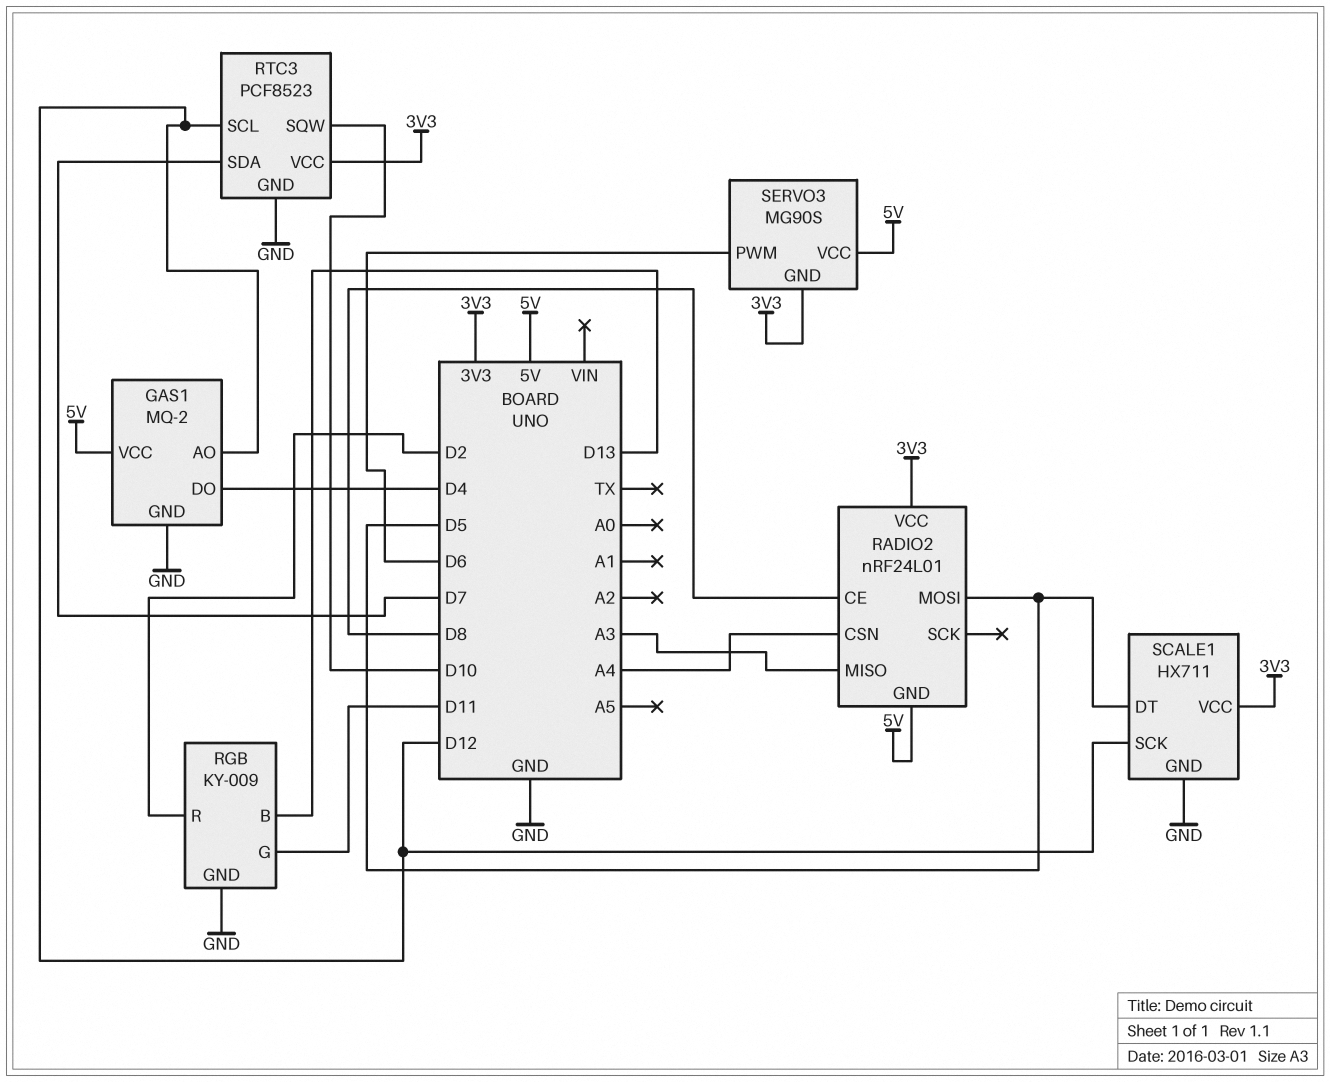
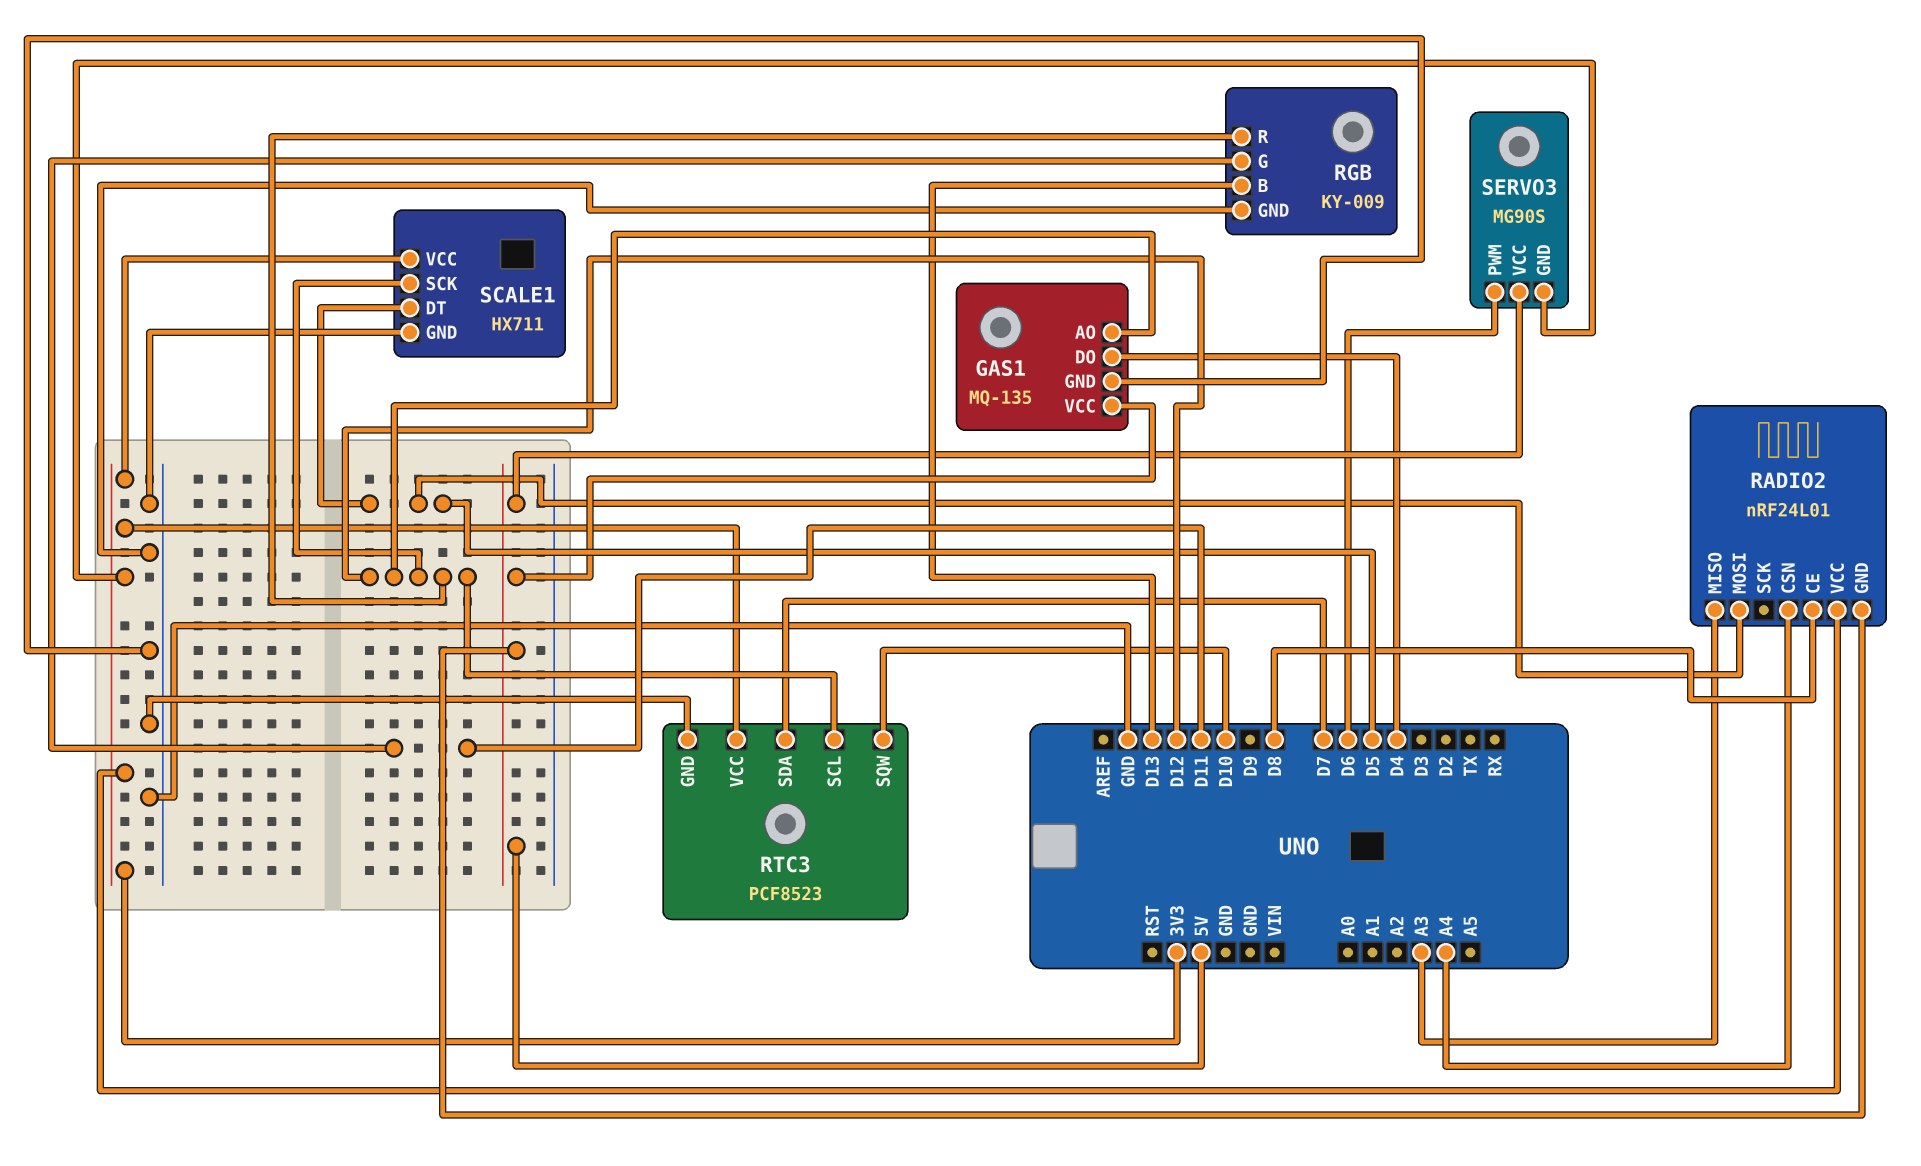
GAS1: MQ-2 -> MQ-135
RGB pin R: D2 -> D12

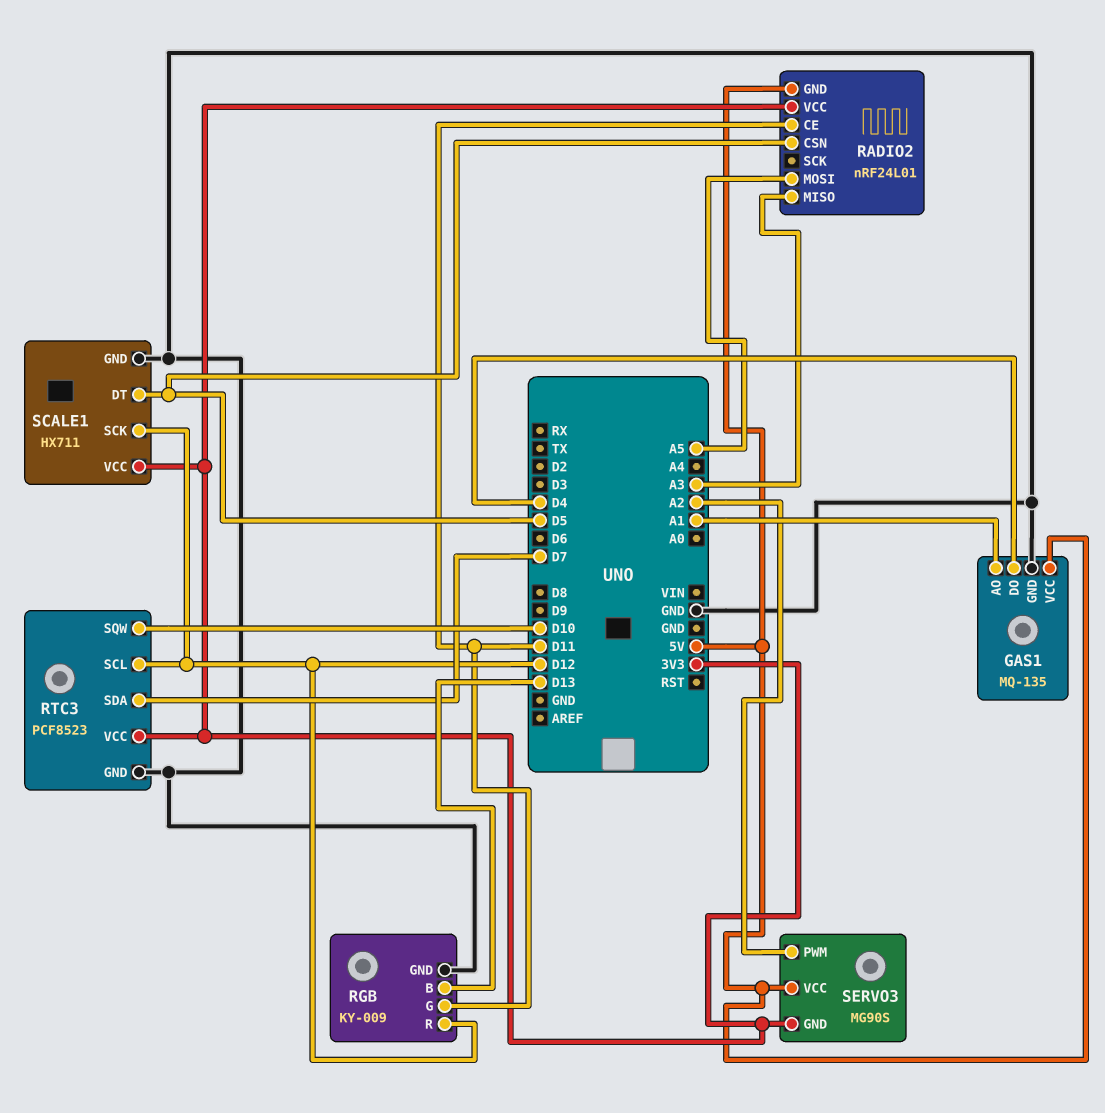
GAS1 pin AO: D12 -> A1
RADIO2 pin CE: D8 -> D11
RADIO2 pin CSN: A4 -> D5
RADIO2 pin MOSI: D5 -> A5
SERVO3 pin PWM: D6 -> A2

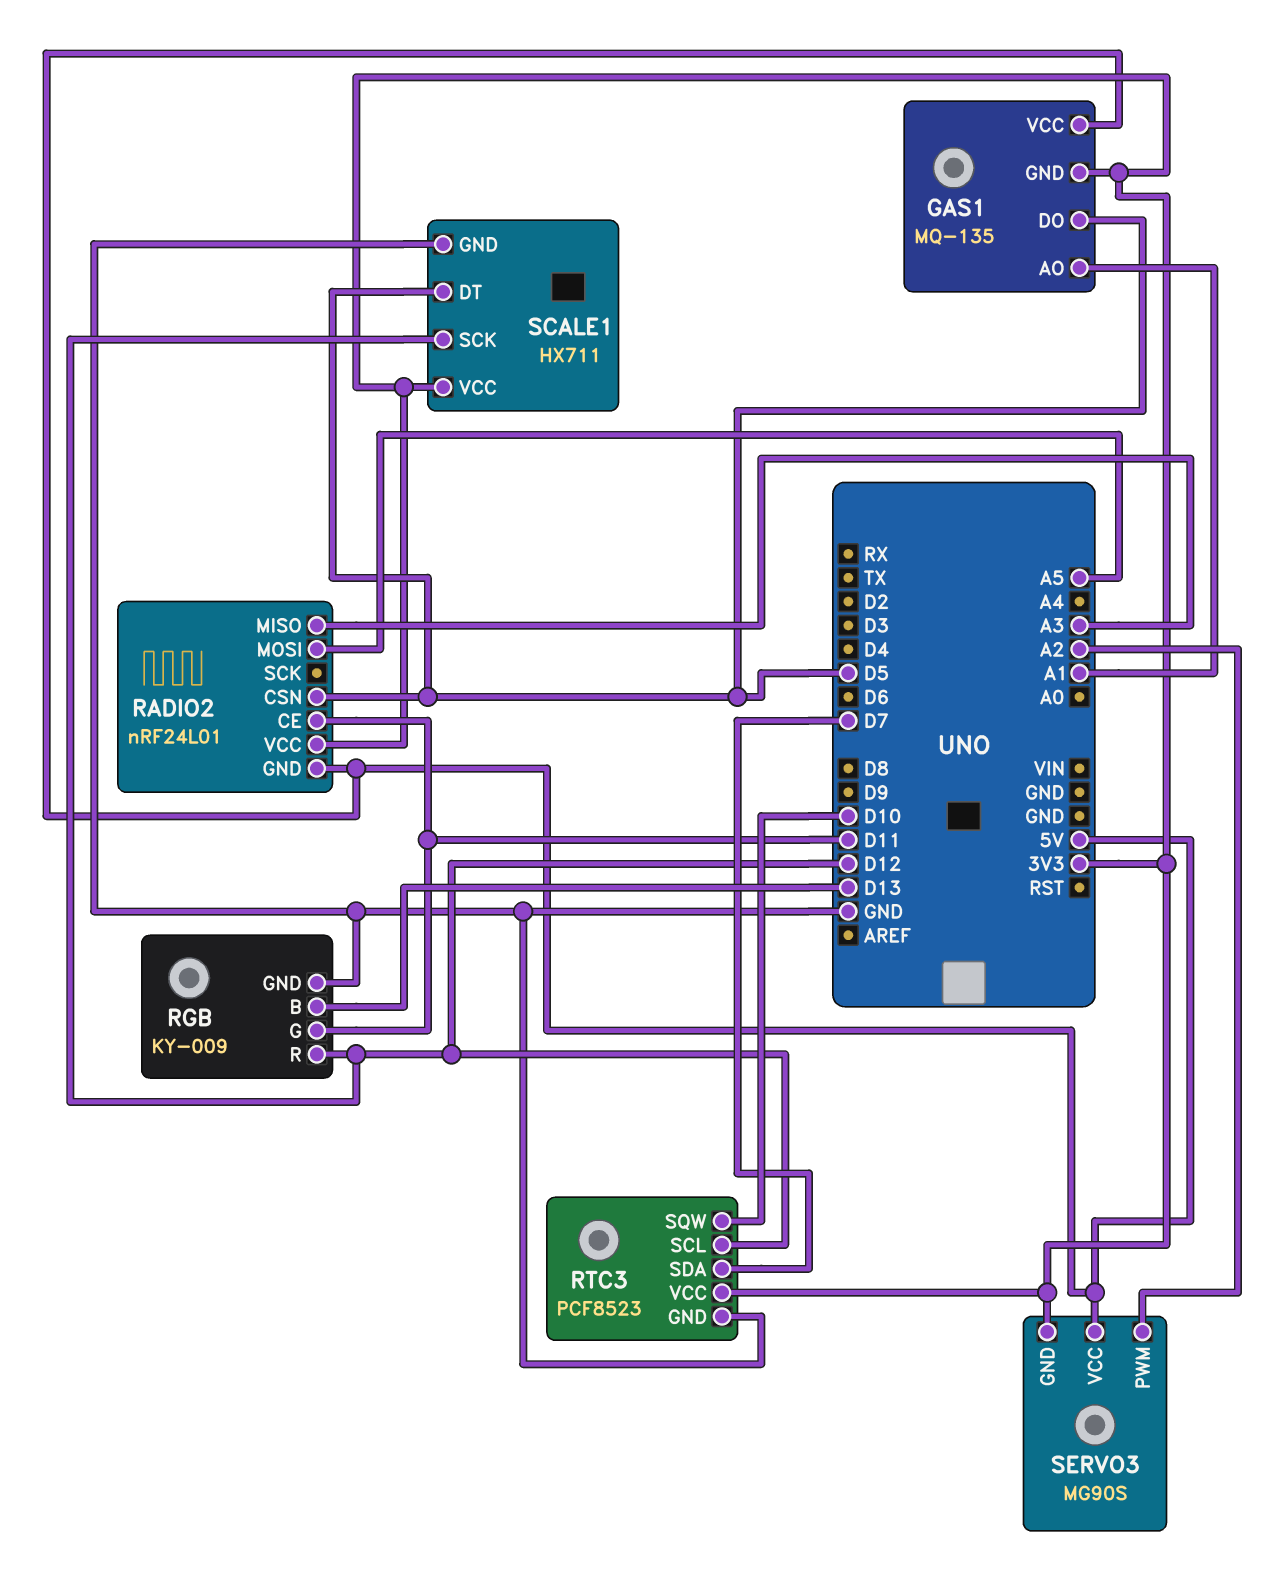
GAS1 pin DO: D4 -> D5
GAS1 pin GND: GND -> 3V3

